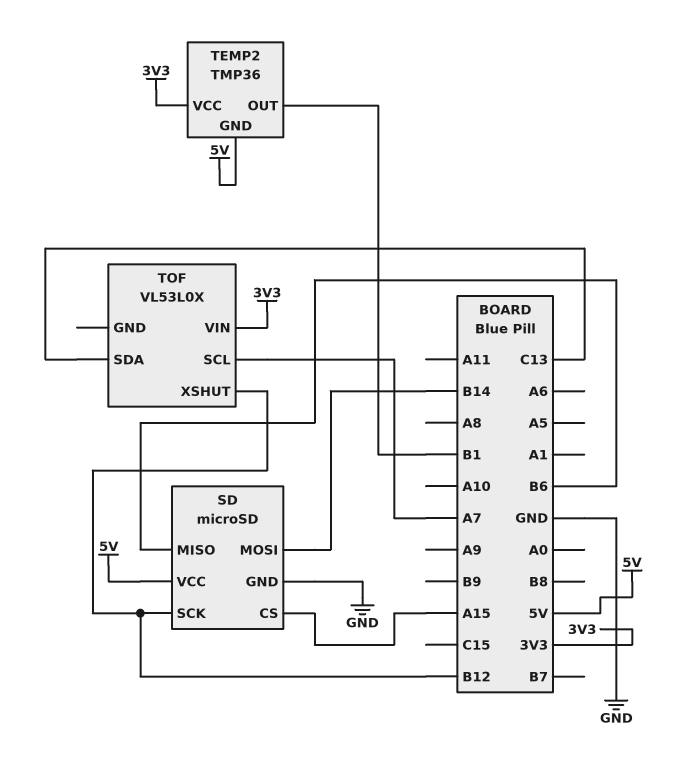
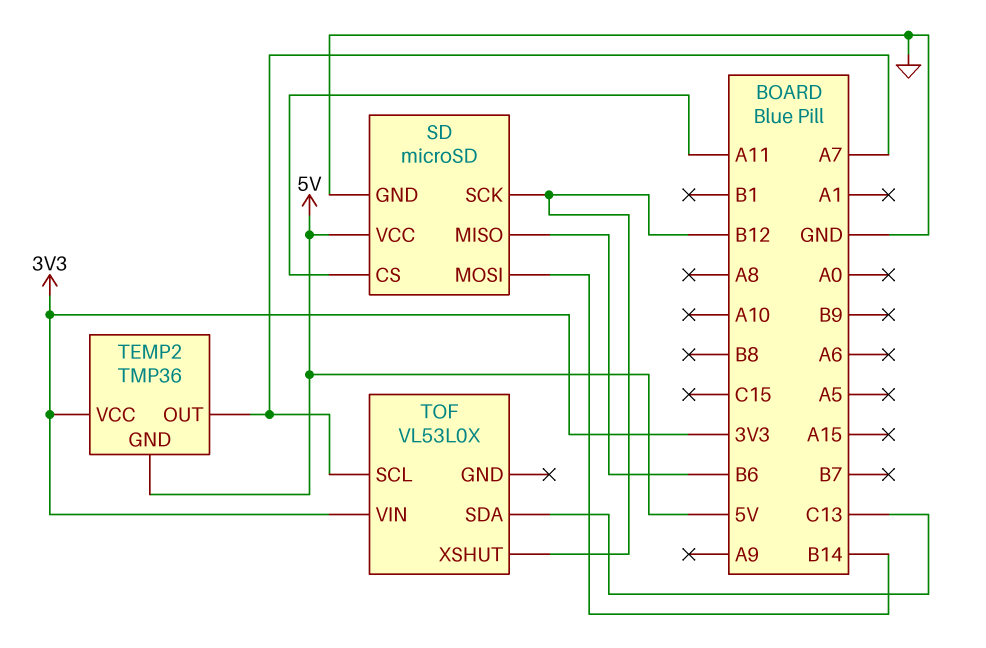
SD pin CS: A15 -> A11
TEMP2 pin OUT: B1 -> A7

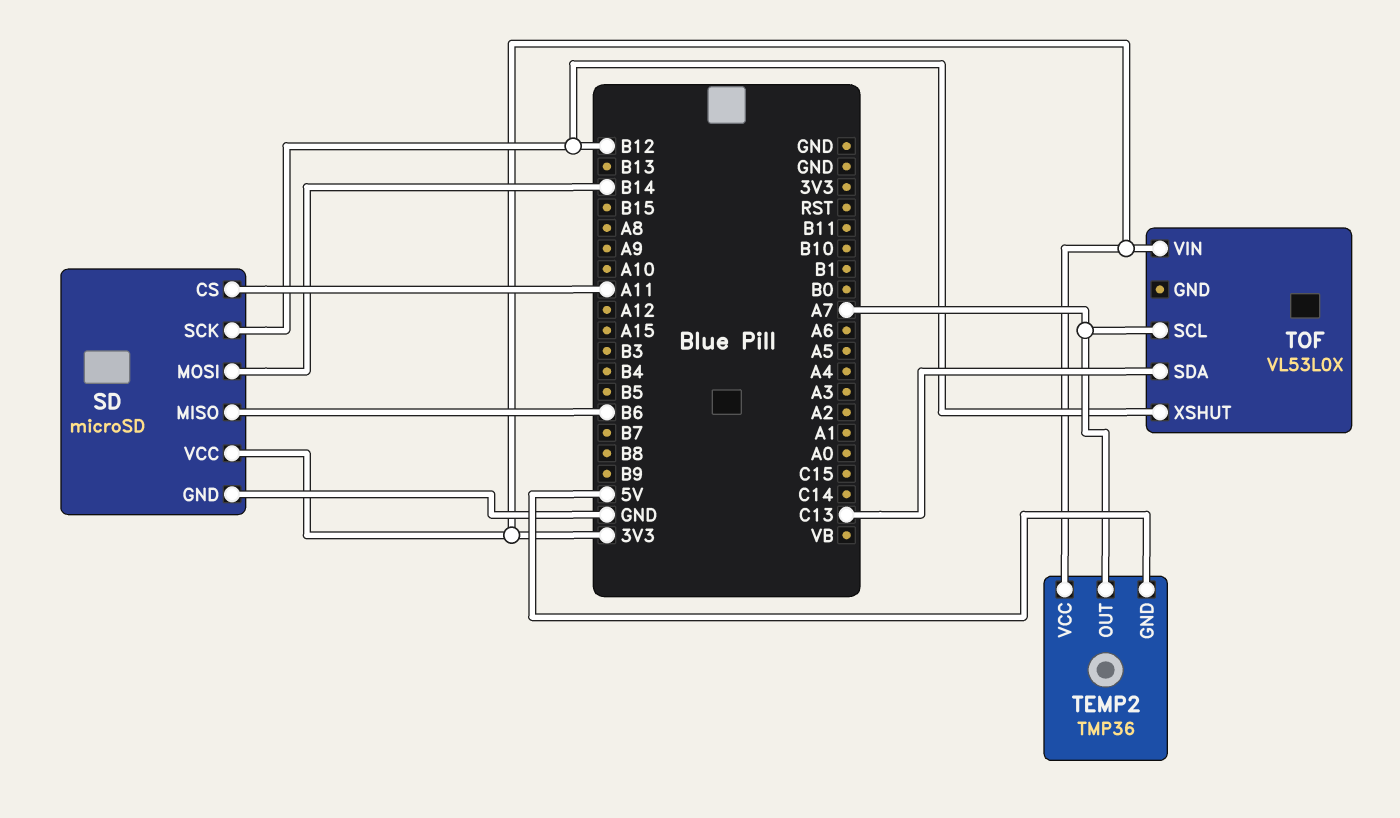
SD pin VCC: 5V -> 3V3

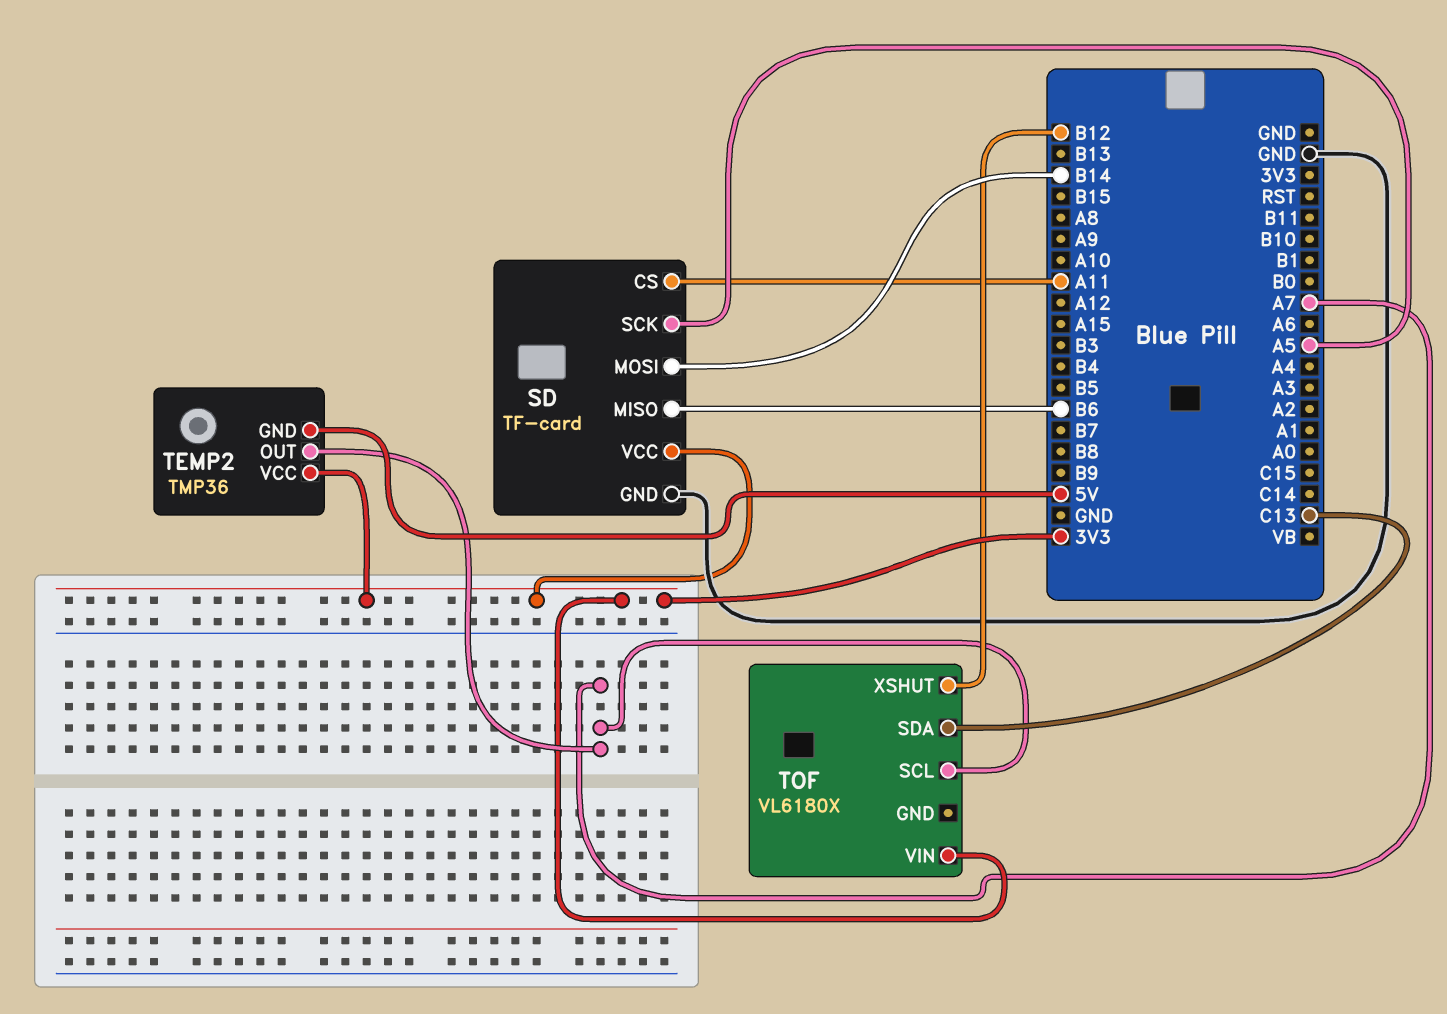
SD: microSD -> TF-card
SD pin SCK: B12 -> A5
TOF: VL53L0X -> VL6180X

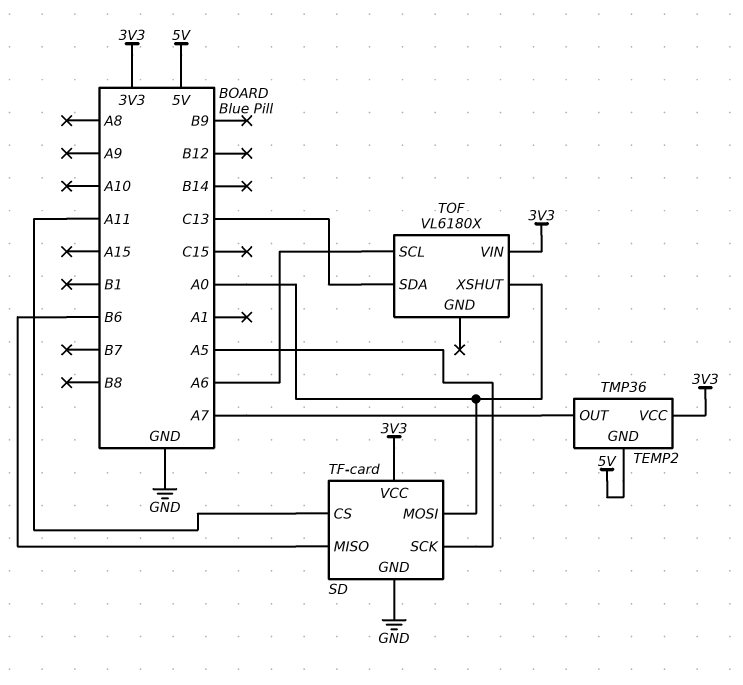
SD pin MOSI: B14 -> A0
TOF pin SCL: A7 -> A6
TOF pin XSHUT: B12 -> A0

